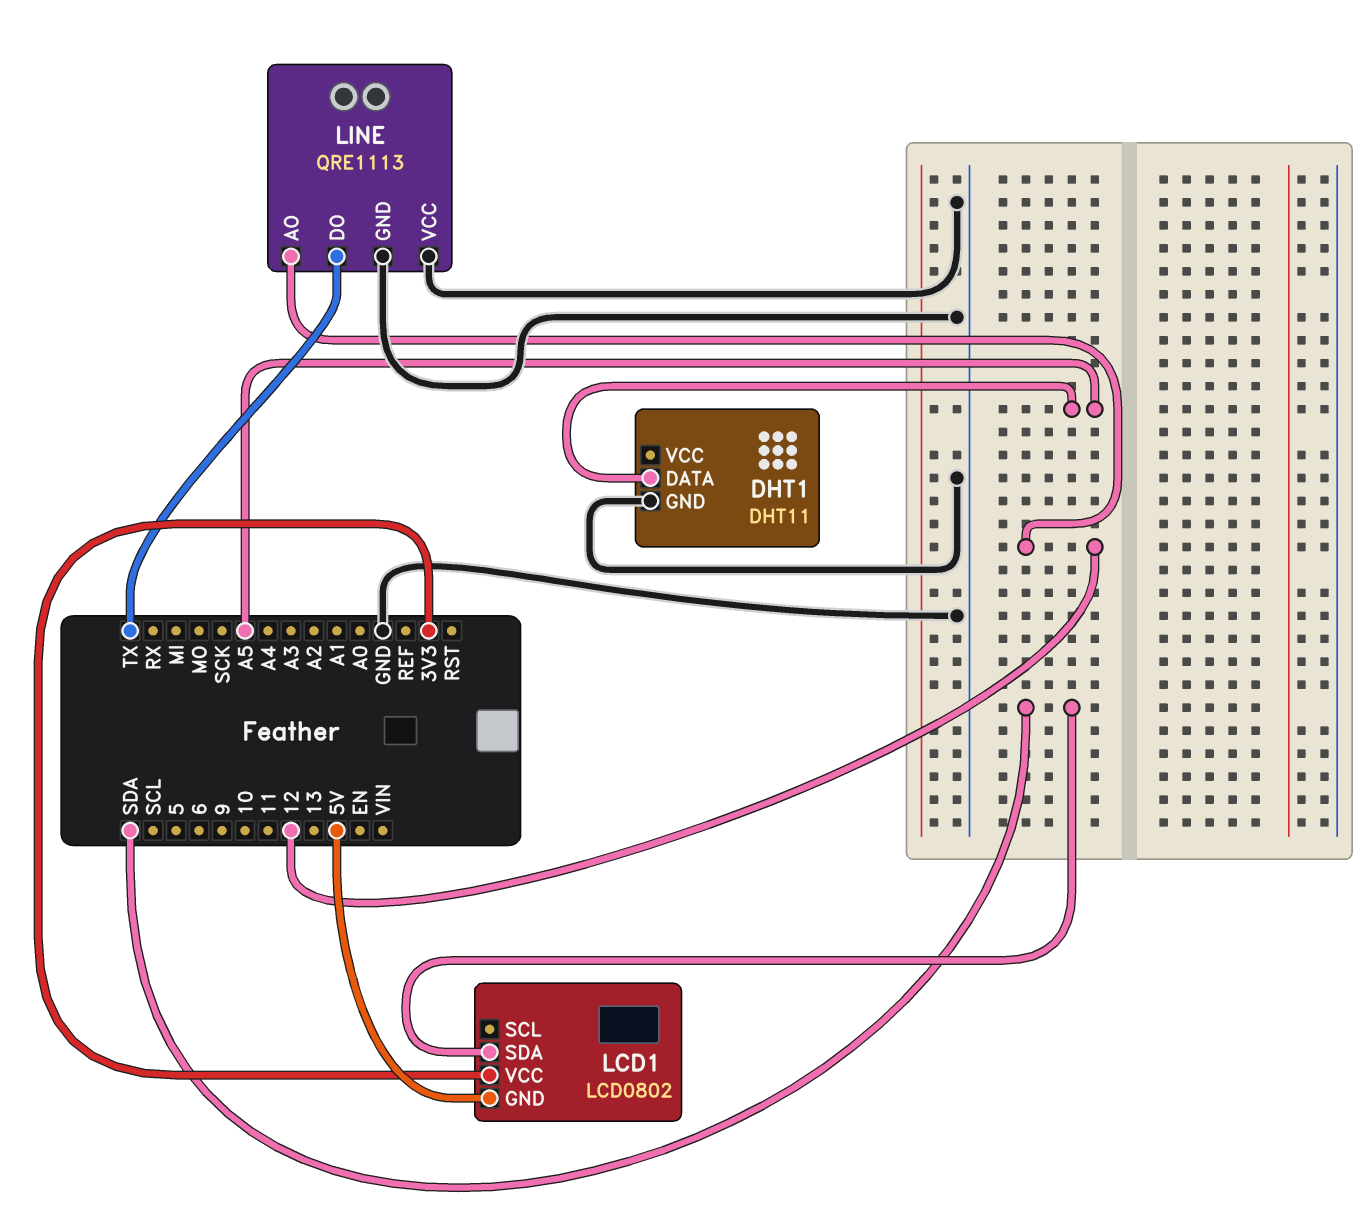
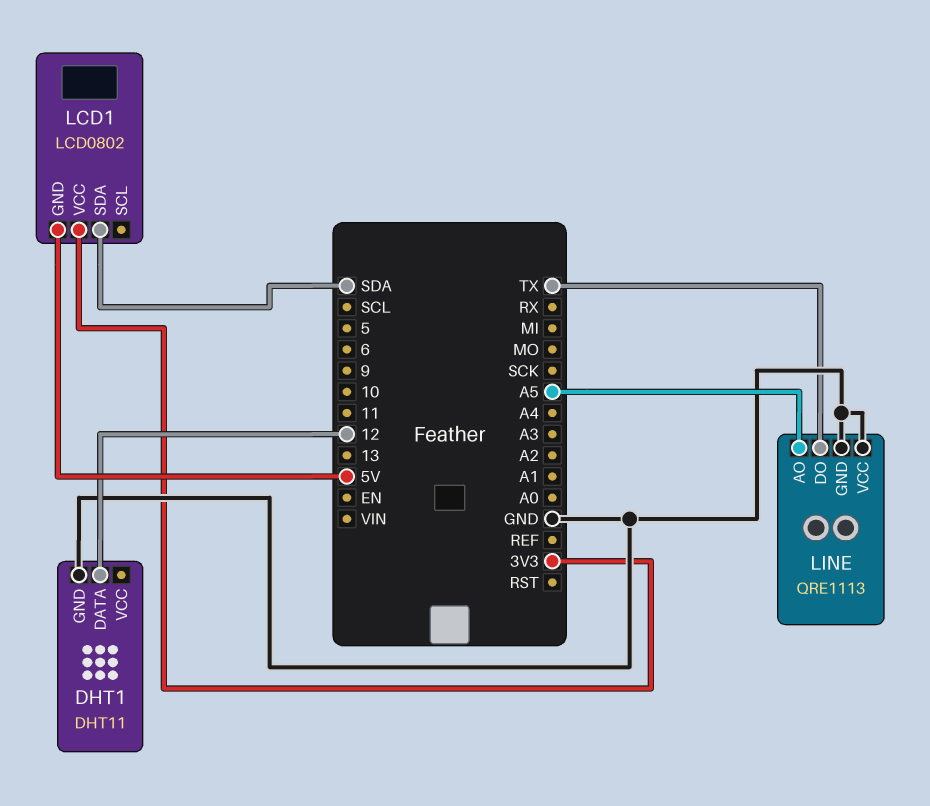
DHT1 pin DATA: A5 -> 12
LINE pin AO: 12 -> A5

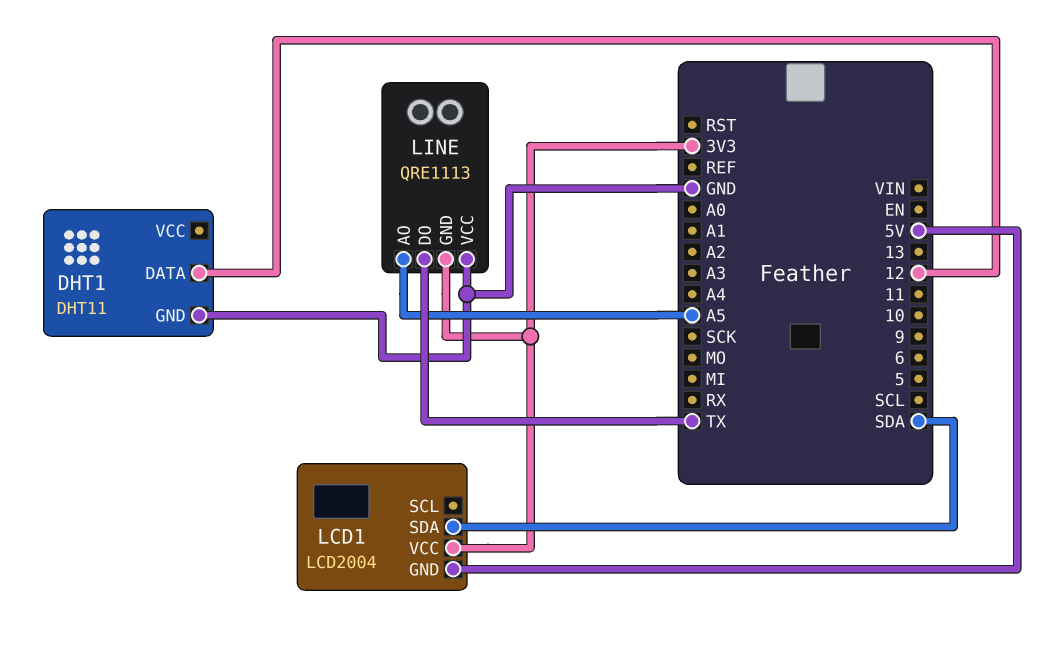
LCD1: LCD0802 -> LCD2004
LINE pin GND: GND -> 3V3

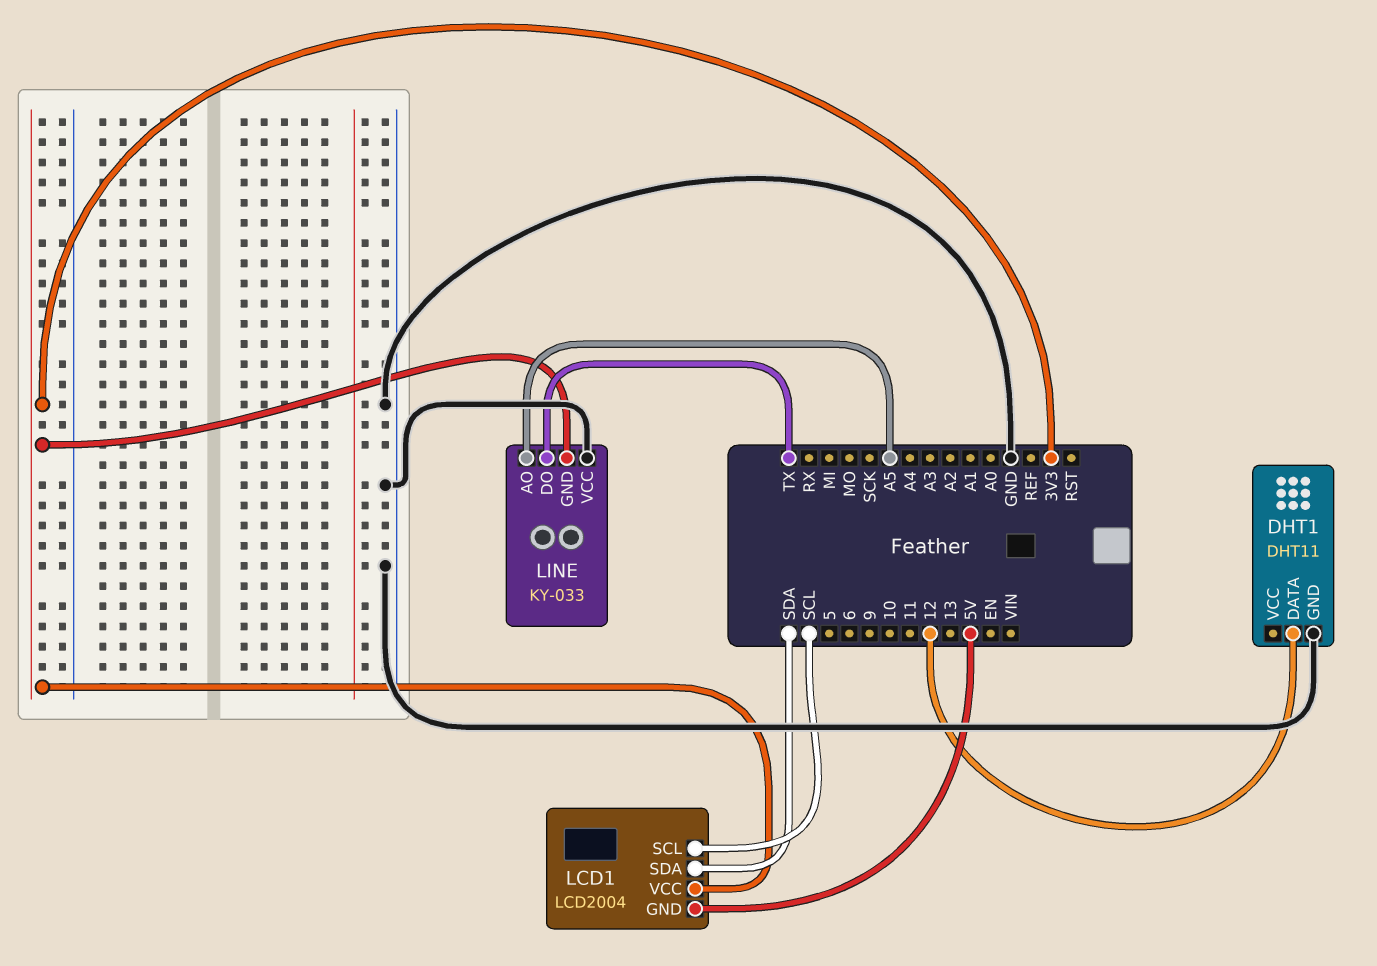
LCD1 pin SCL: none -> SCL
LINE: QRE1113 -> KY-033

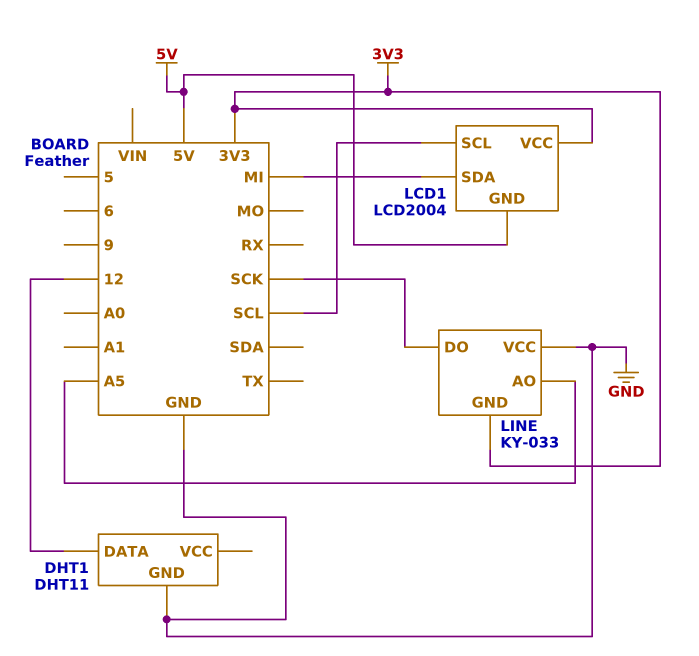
LCD1 pin SDA: SDA -> MI
LINE pin DO: TX -> SCK

